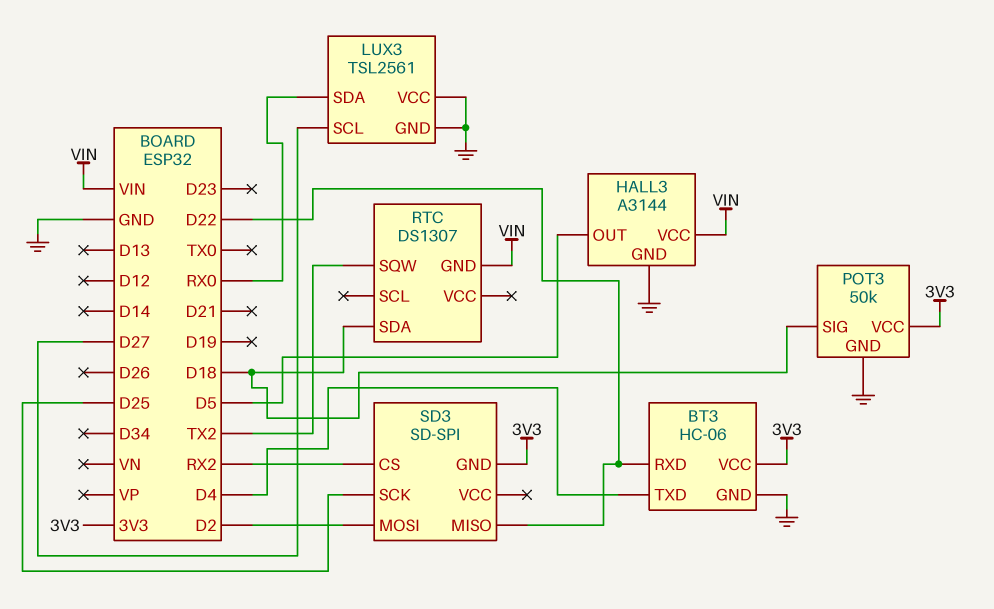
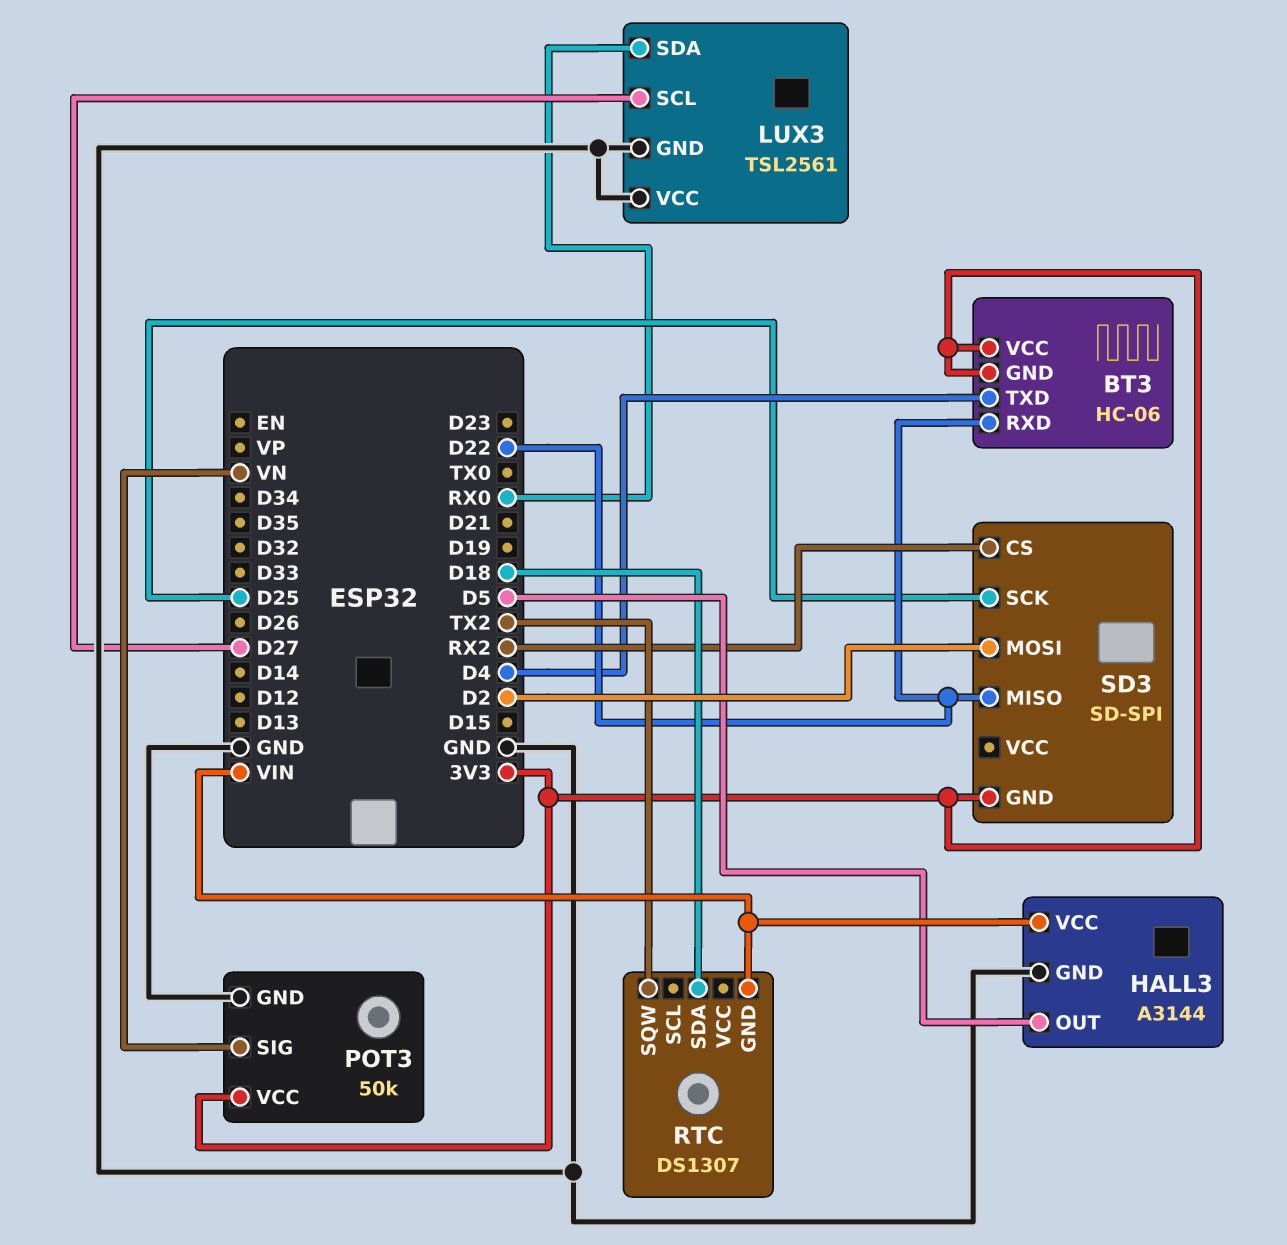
BT3 pin GND: GND -> 3V3
POT3 pin SIG: D18 -> VN

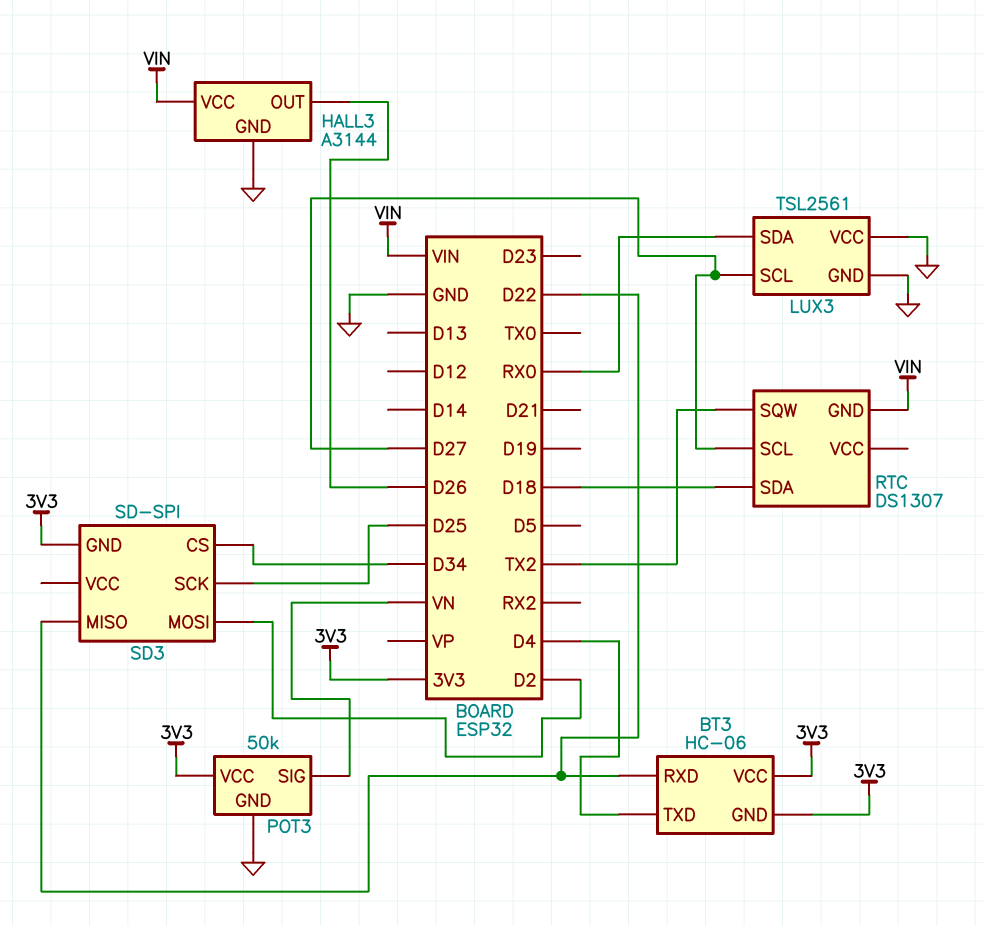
HALL3 pin OUT: D5 -> D26
RTC pin SCL: none -> D27
SD3 pin CS: RX2 -> D34

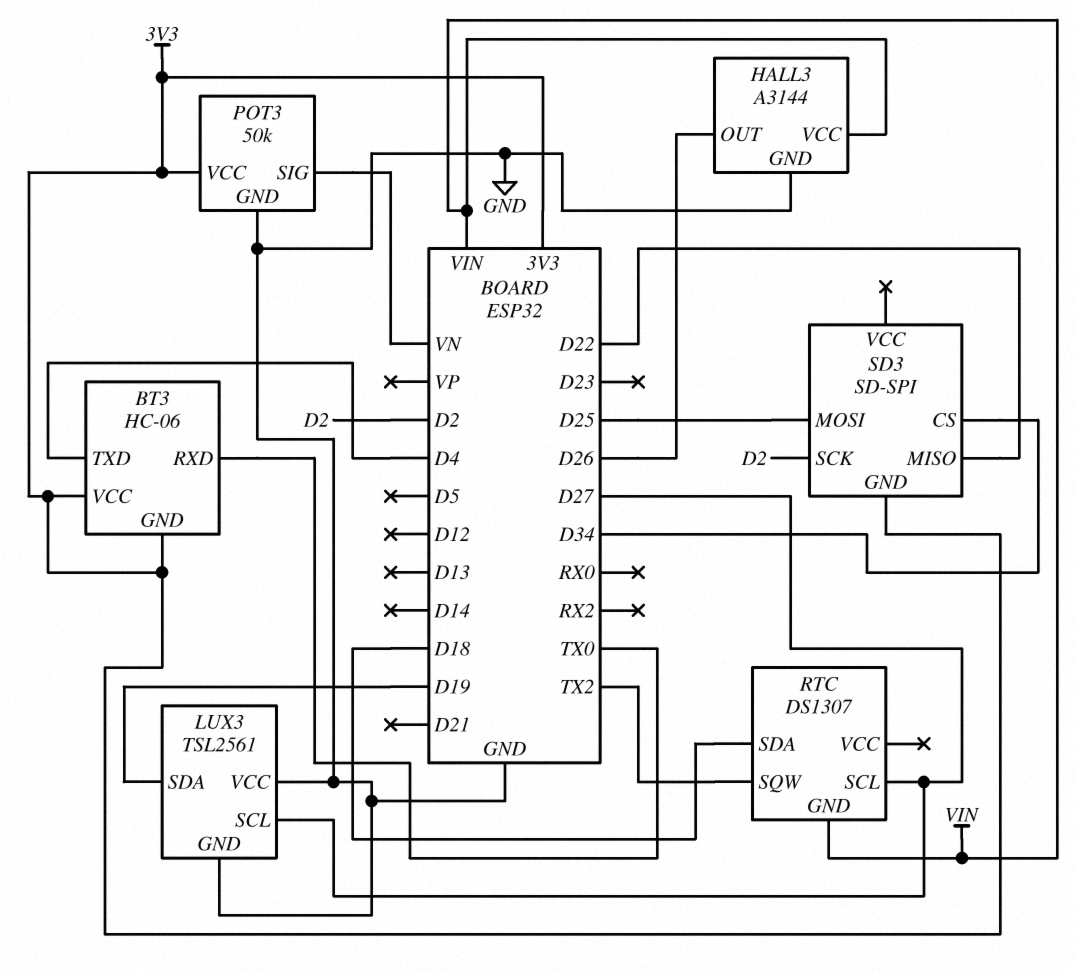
BT3 pin RXD: D22 -> TX0
LUX3 pin SDA: RX0 -> D19
SD3 pin MOSI: D2 -> D25
SD3 pin SCK: D25 -> D2

